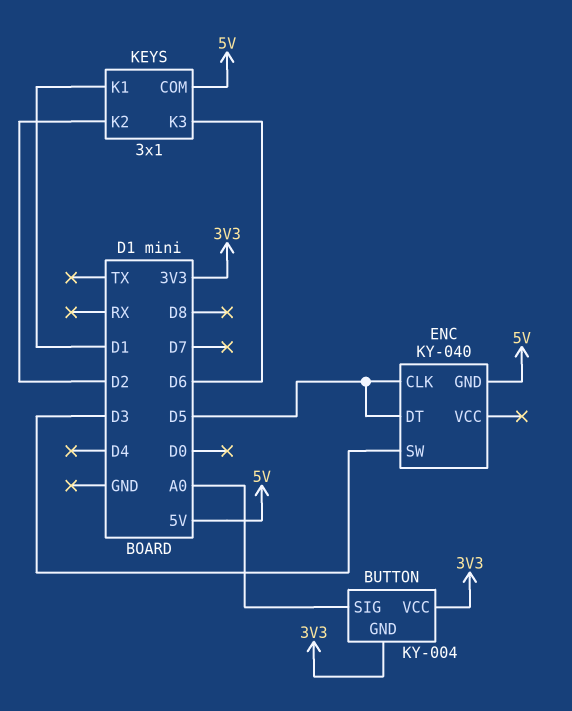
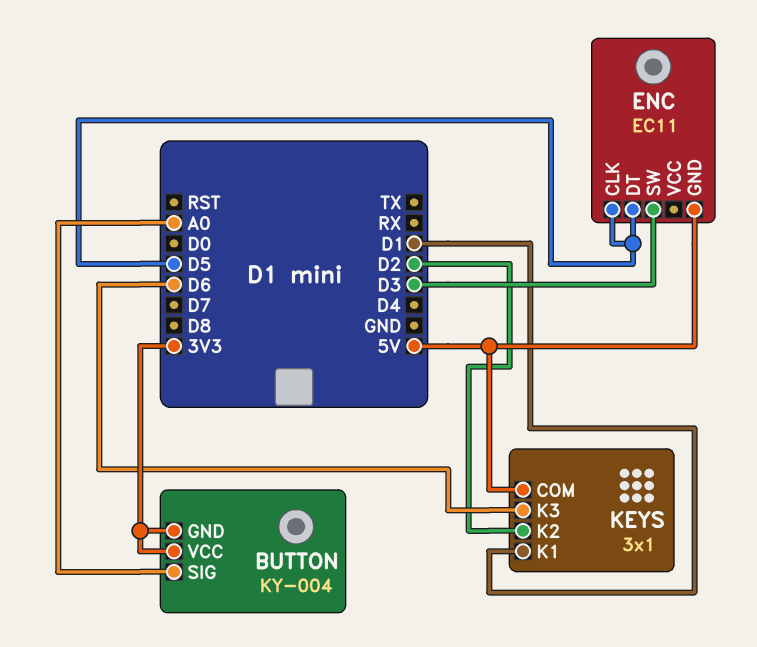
ENC: KY-040 -> EC11

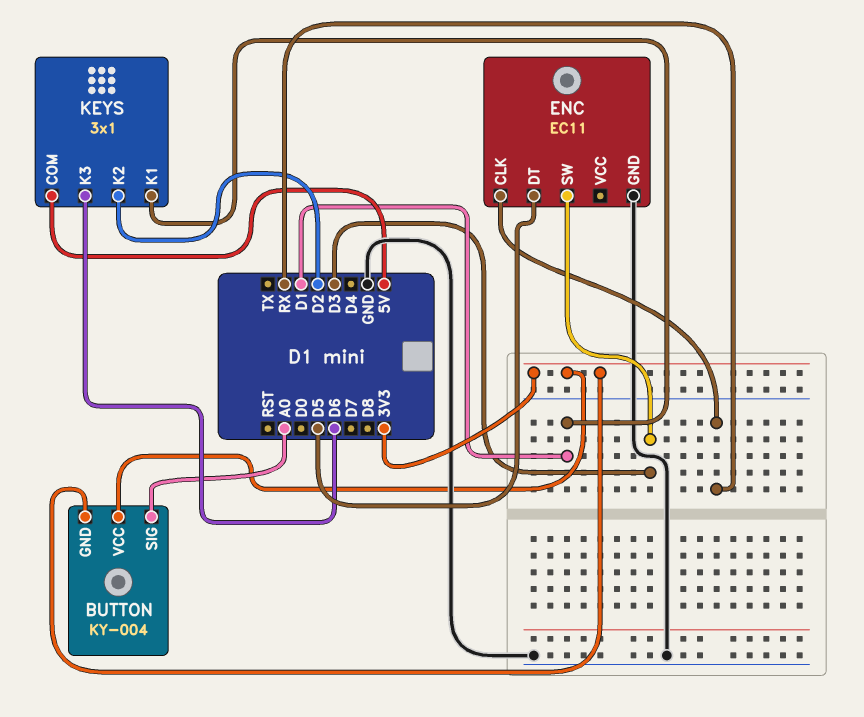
ENC pin CLK: D5 -> RX
ENC pin GND: 5V -> GND

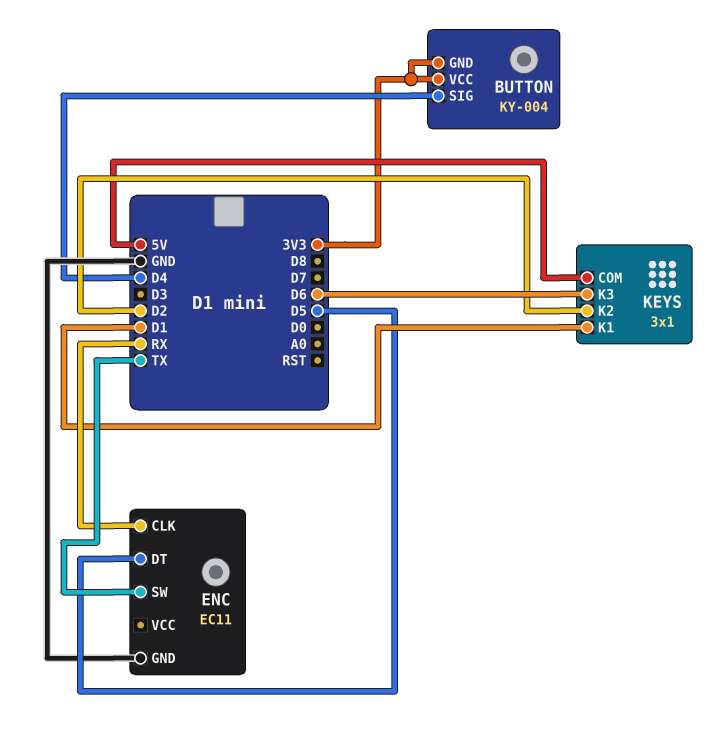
BUTTON pin SIG: A0 -> D4
ENC pin SW: D3 -> TX

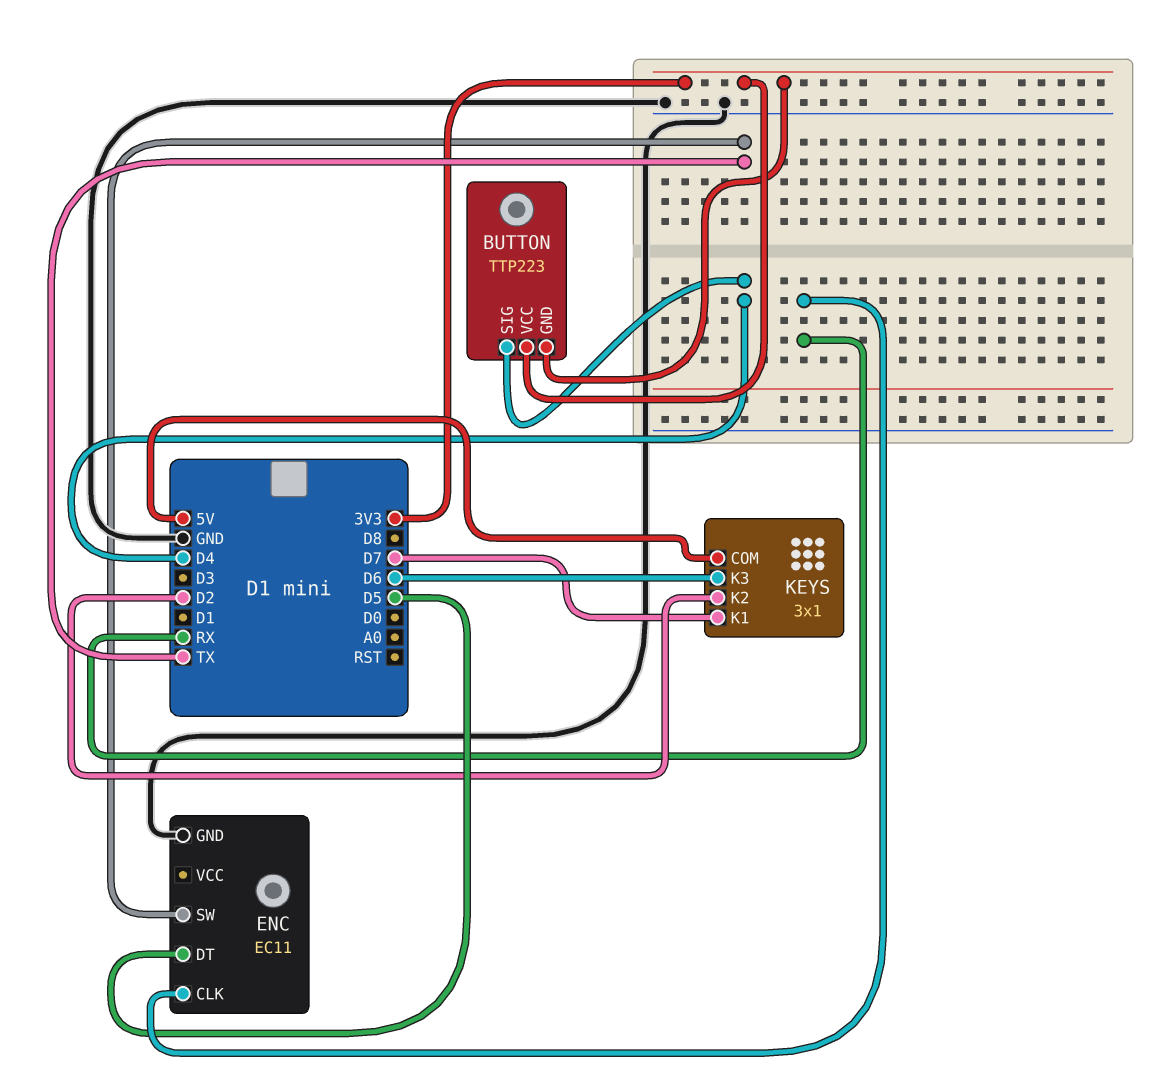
BUTTON: KY-004 -> TTP223
KEYS pin K1: D1 -> D7

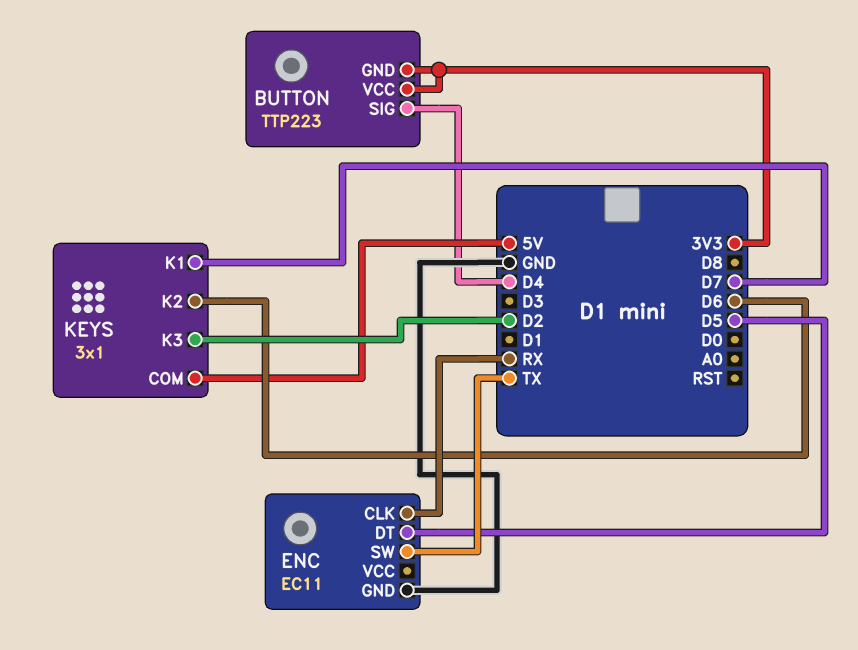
KEYS pin K2: D2 -> D6
KEYS pin K3: D6 -> D2

